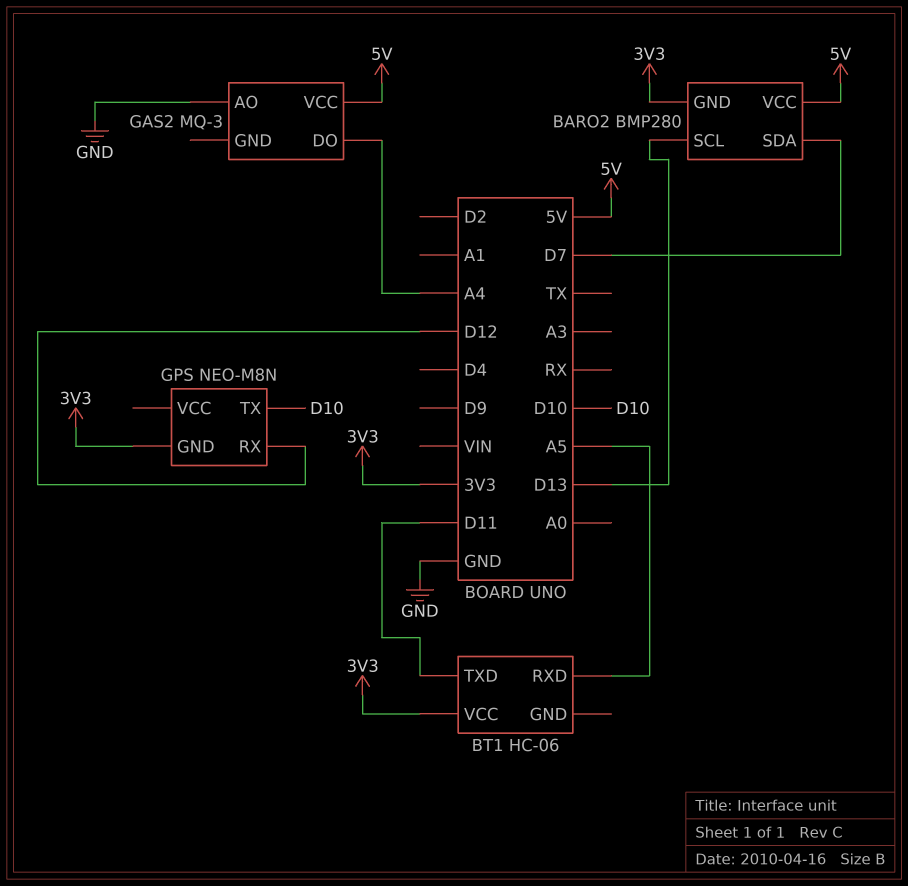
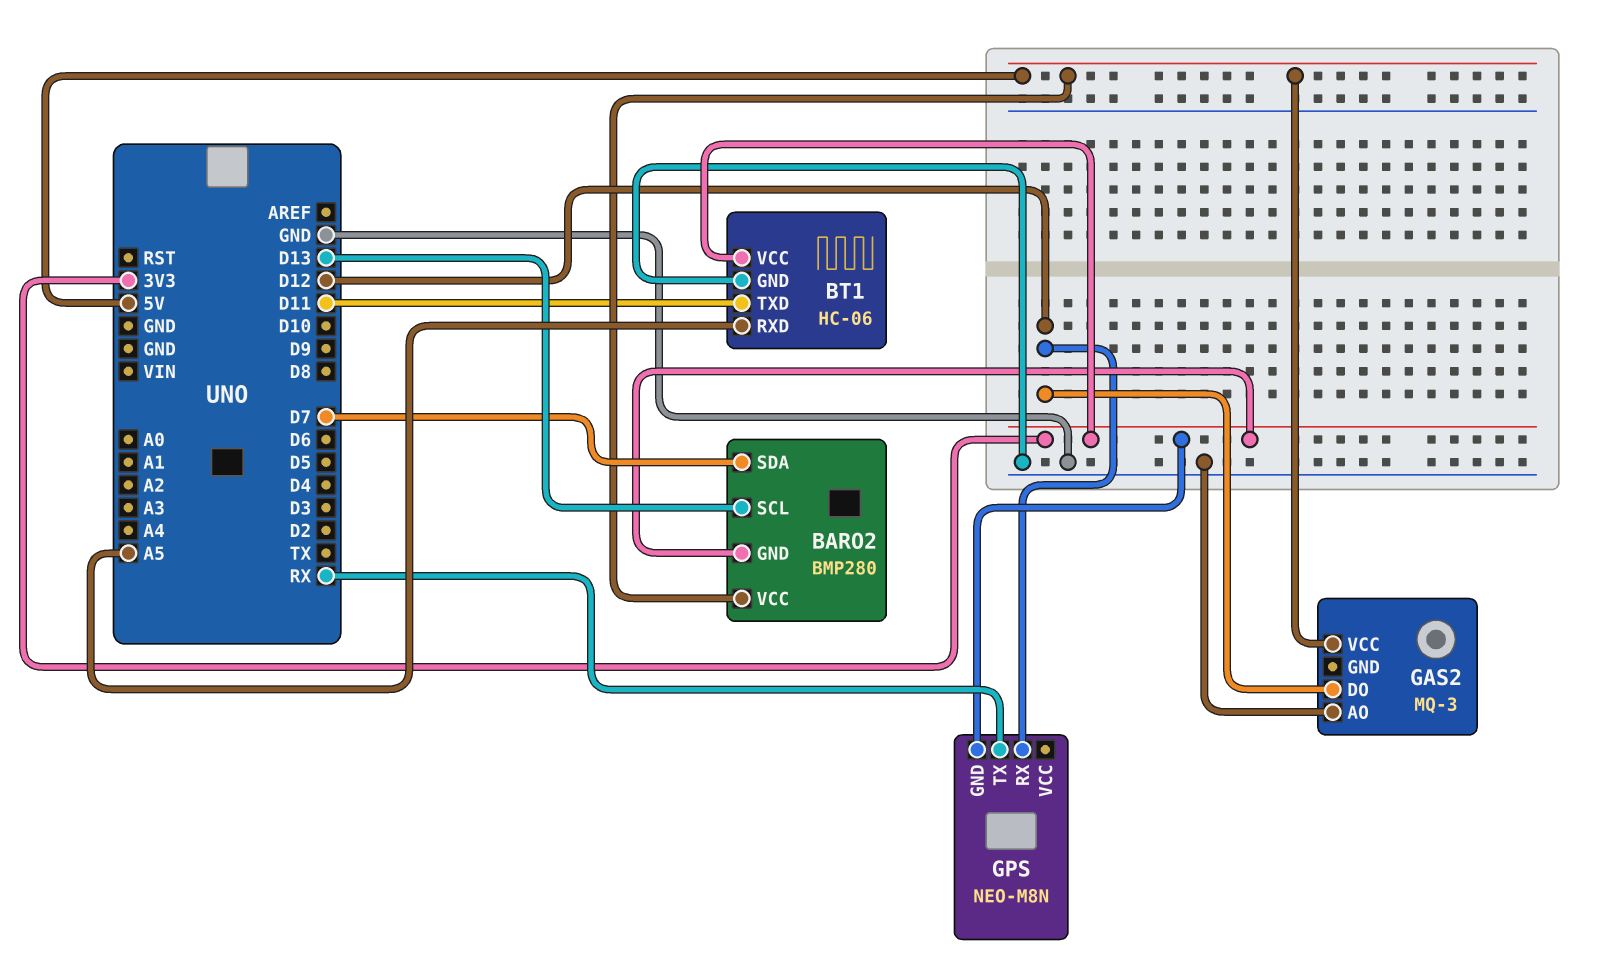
BT1 pin GND: none -> GND
GAS2 pin DO: A4 -> D12
GPS pin TX: D10 -> RX

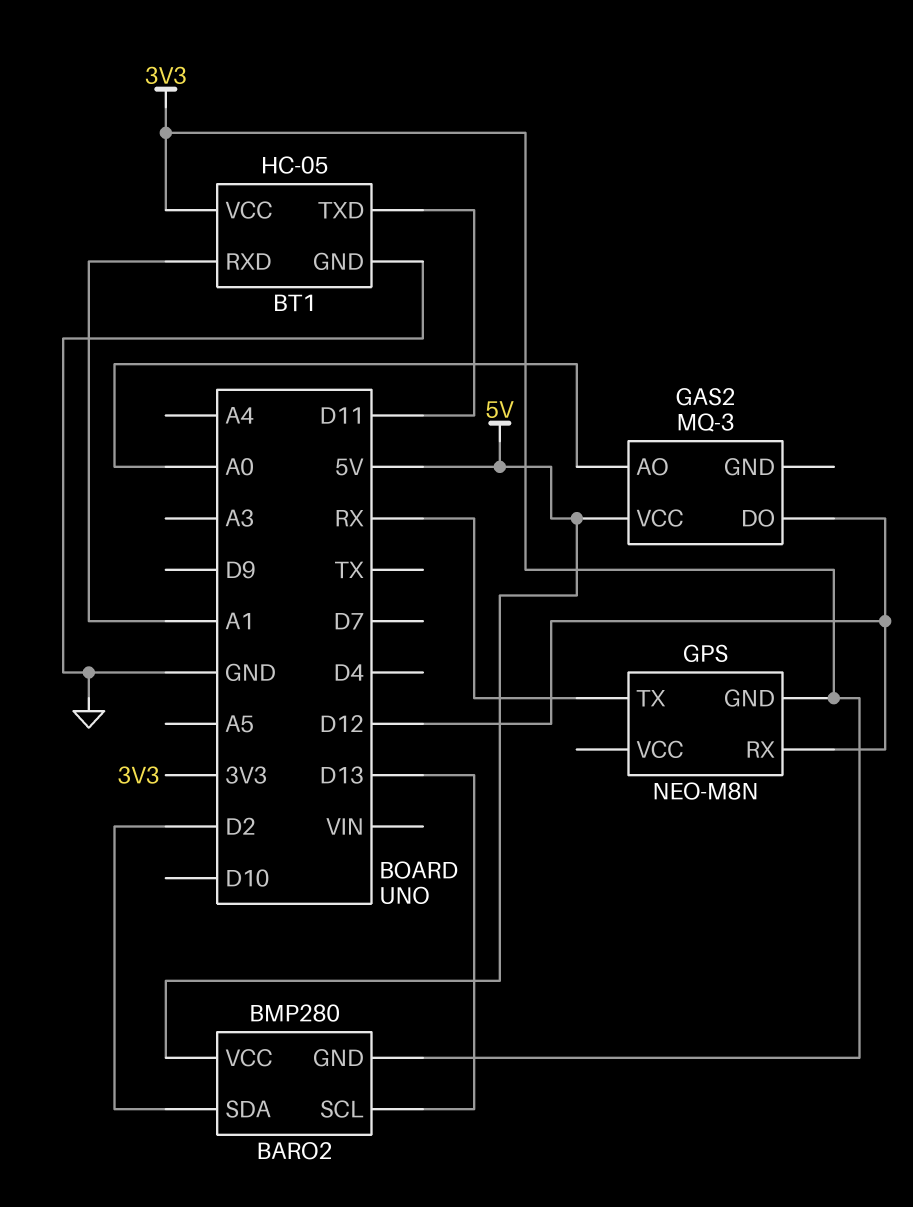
BARO2 pin SDA: D7 -> D2
BT1: HC-06 -> HC-05
BT1 pin RXD: A5 -> A1
GAS2 pin AO: GND -> A0

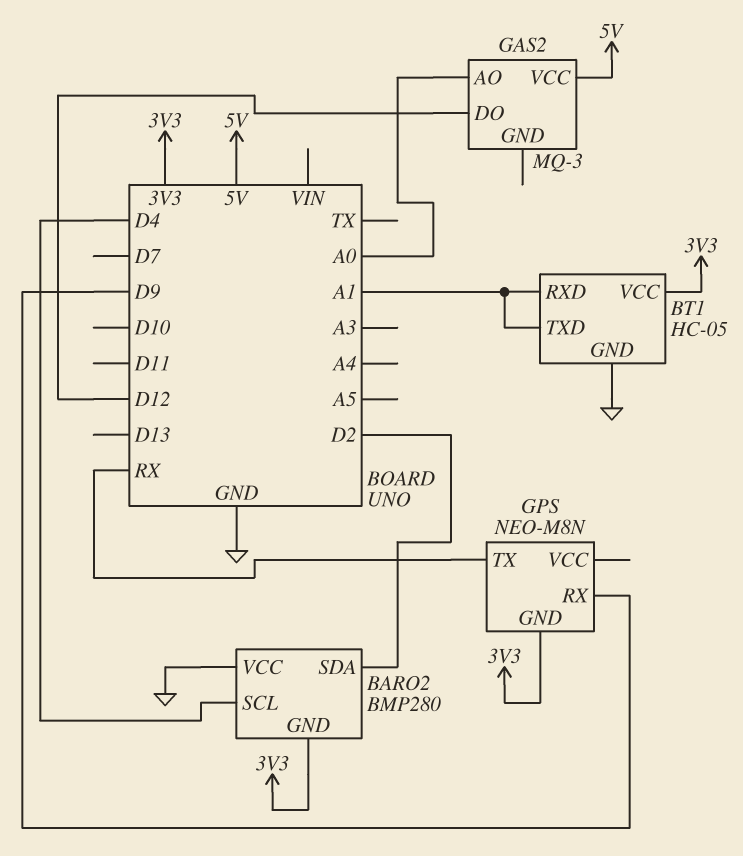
BARO2 pin SCL: D13 -> D4
BARO2 pin VCC: 5V -> GND
BT1 pin TXD: D11 -> A1
GPS pin RX: D12 -> D9

